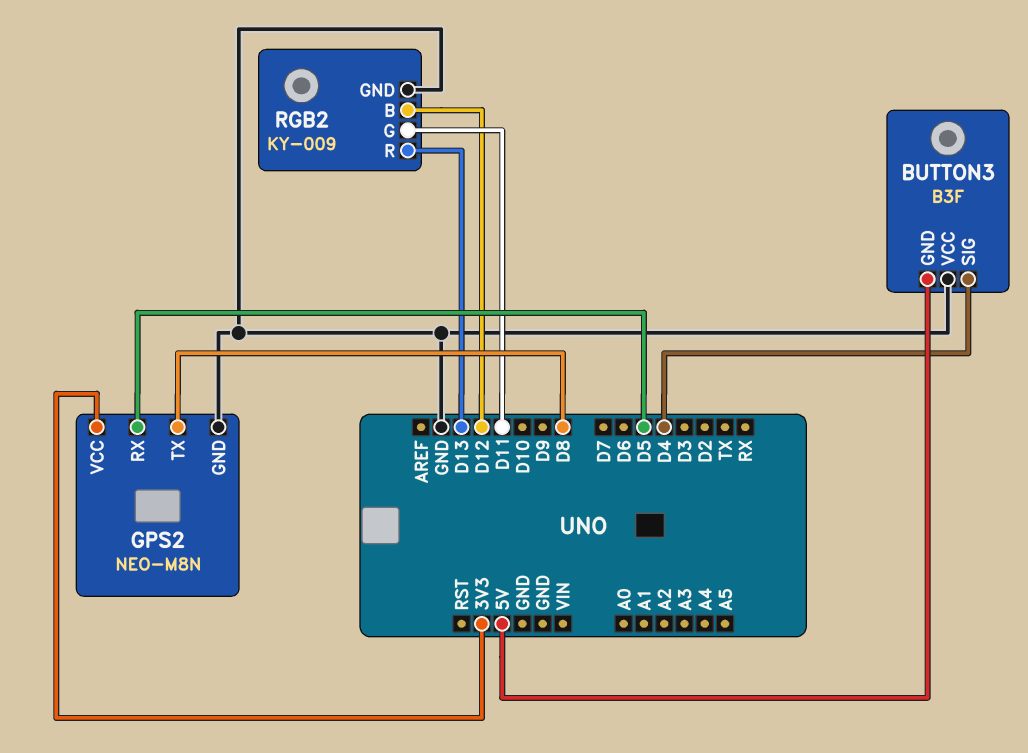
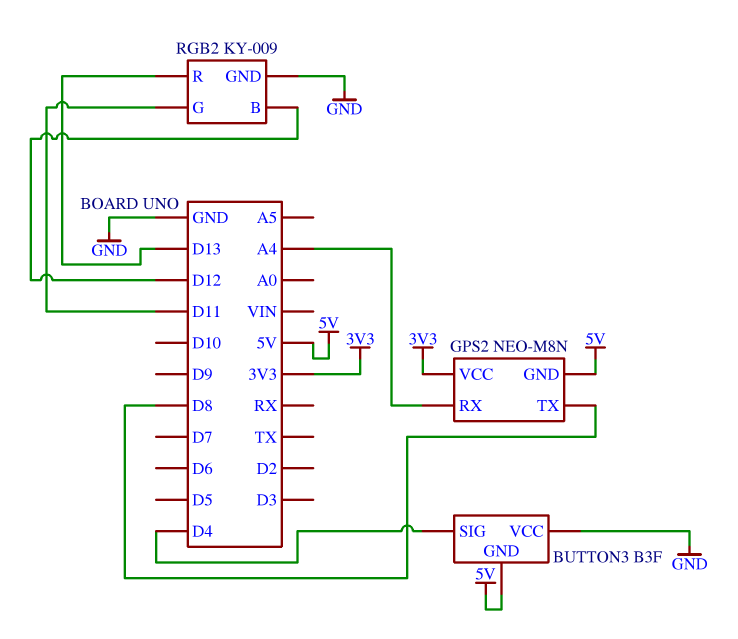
GPS2 pin GND: GND -> 5V
GPS2 pin RX: D5 -> A4

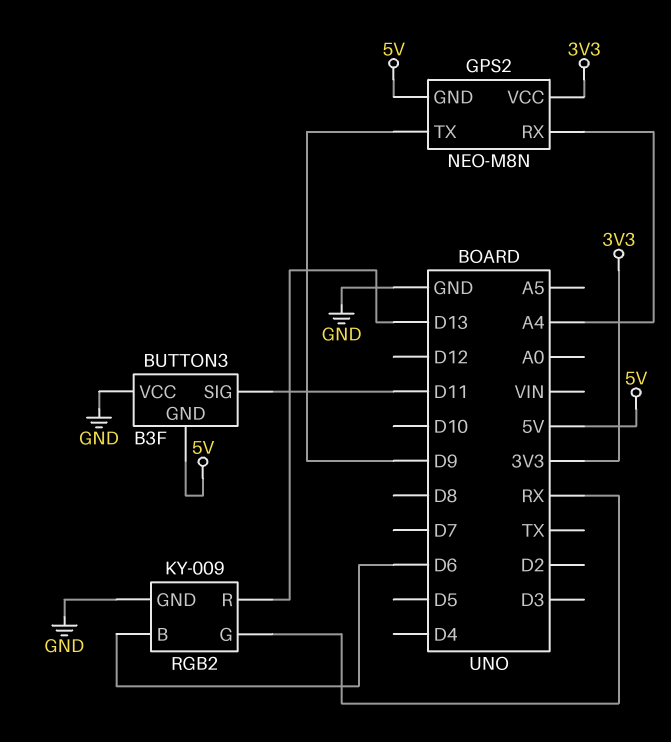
BUTTON3 pin SIG: D4 -> D11
GPS2 pin TX: D8 -> D9
RGB2 pin B: D12 -> D6
RGB2 pin G: D11 -> RX

